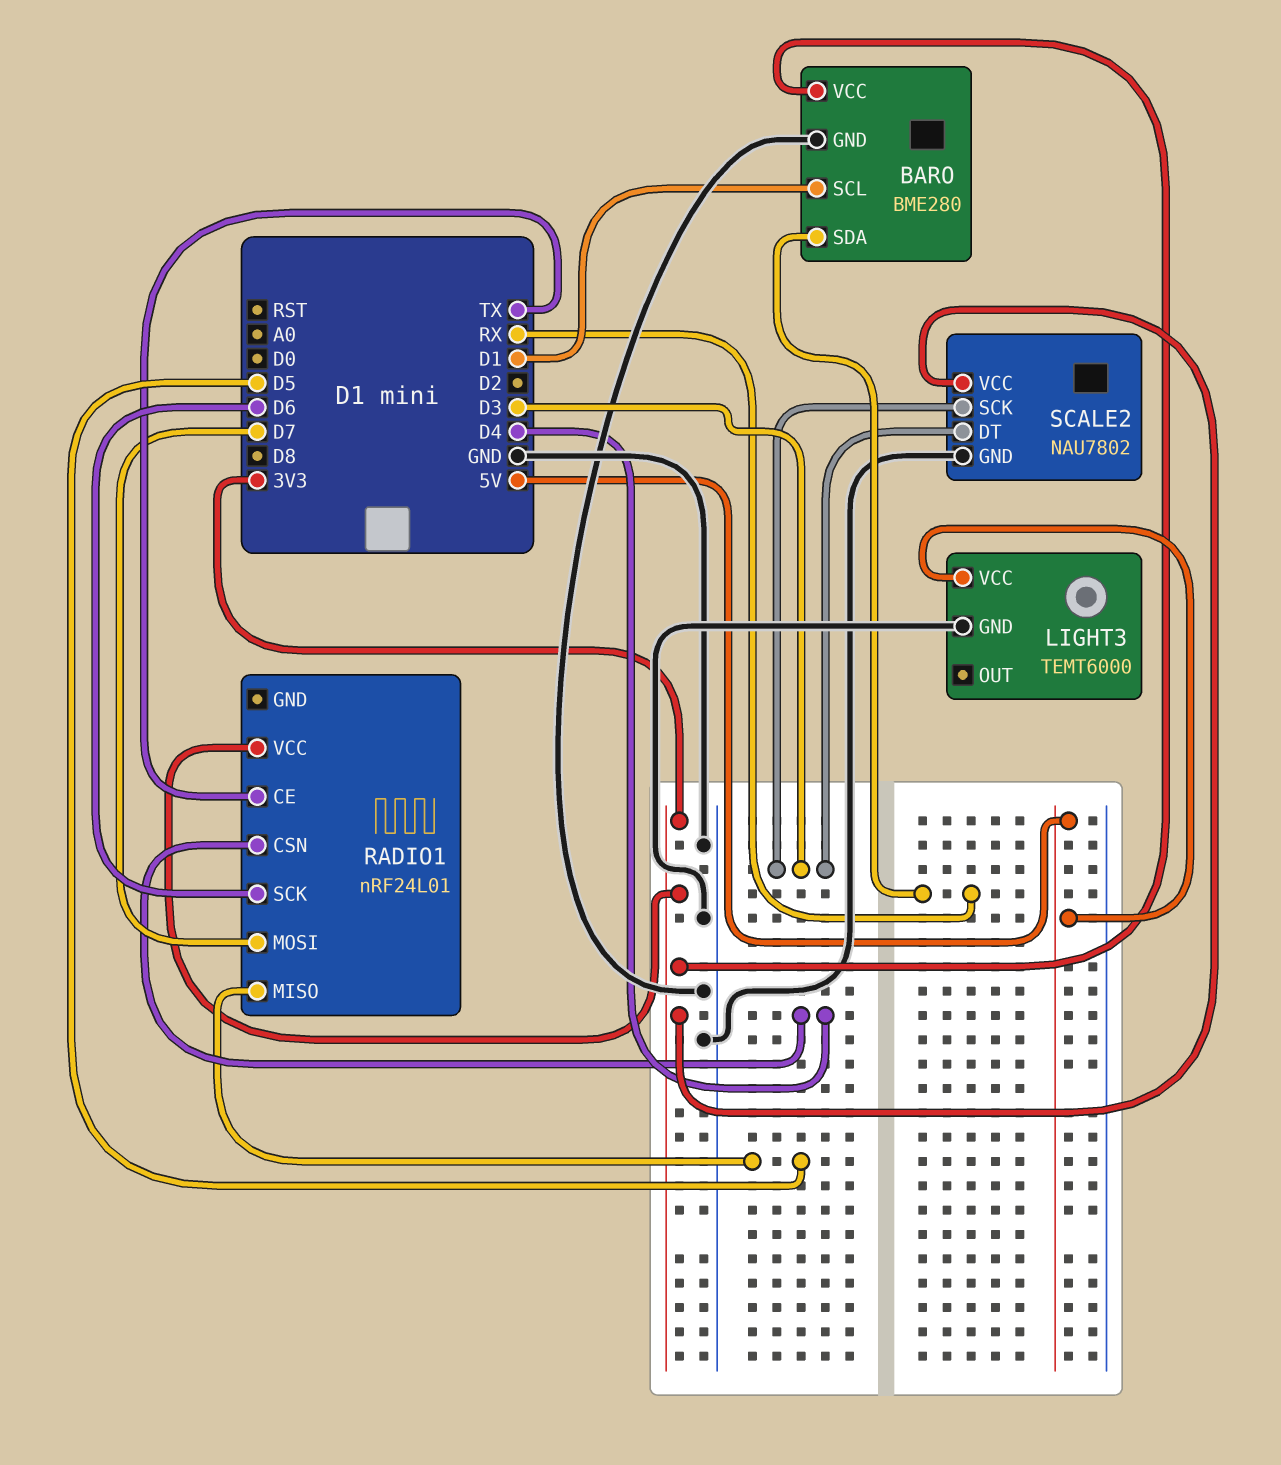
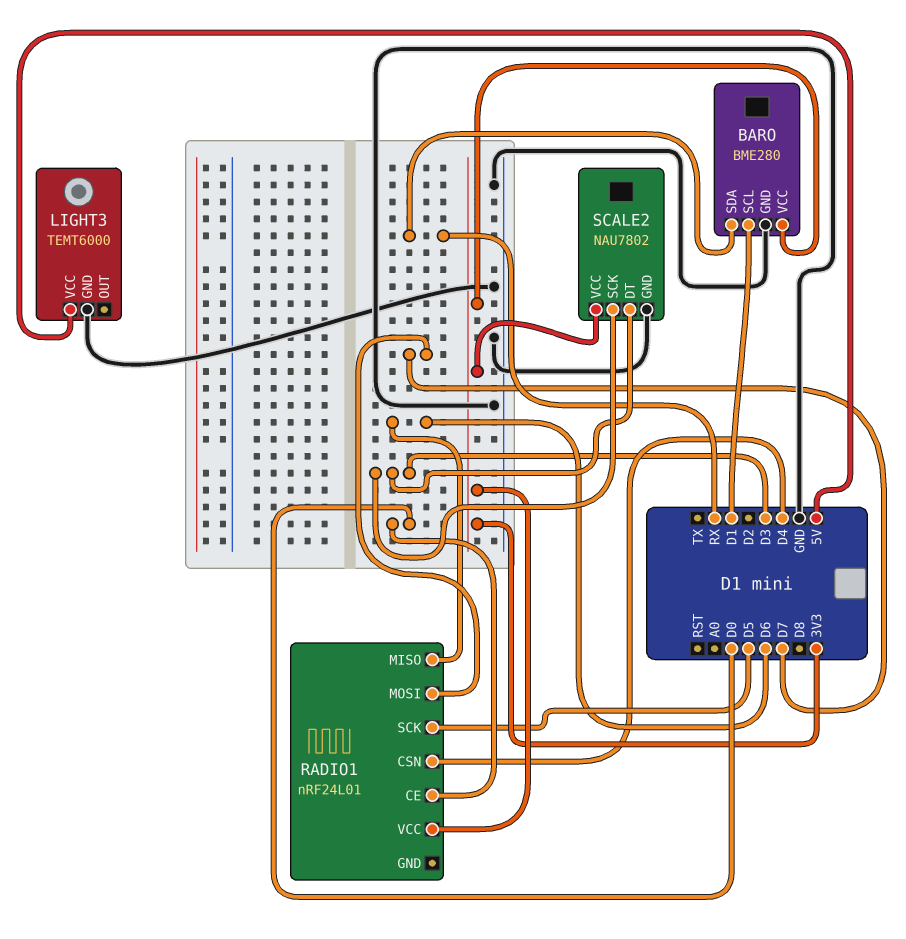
RADIO1 pin CE: TX -> D0
RADIO1 pin MISO: D5 -> D6
RADIO1 pin SCK: D6 -> D5

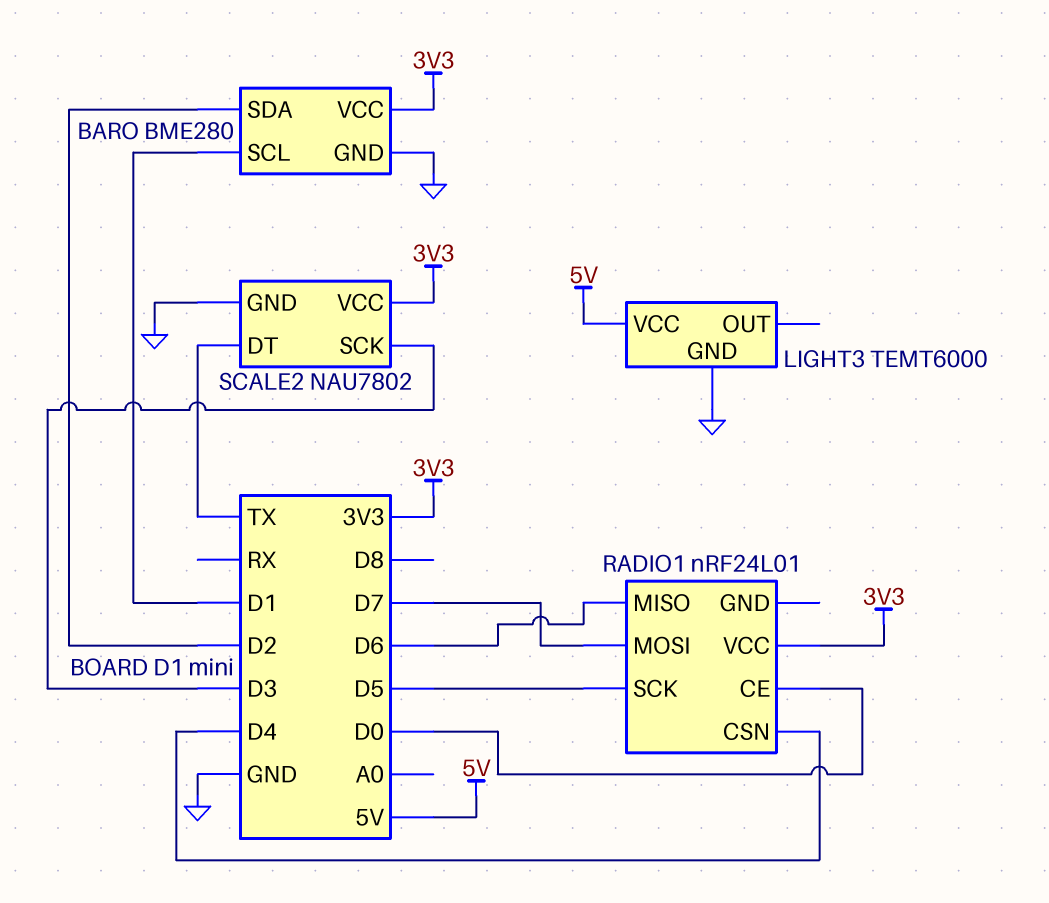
BARO pin SDA: RX -> D2
SCALE2 pin DT: D3 -> TX

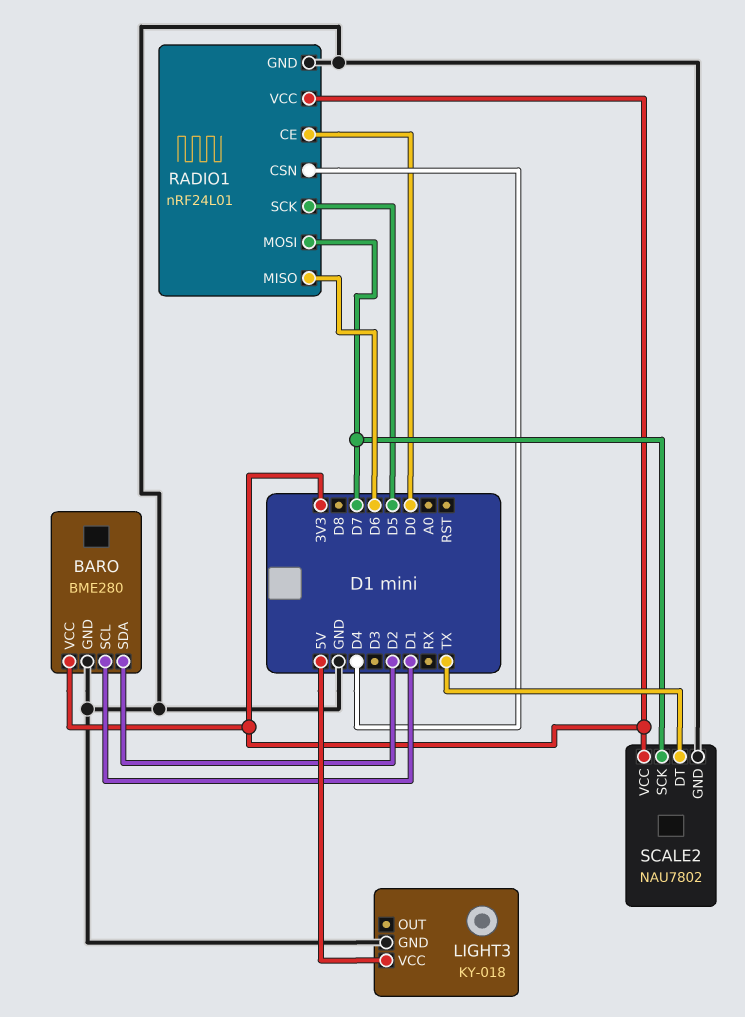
LIGHT3: TEMT6000 -> KY-018
RADIO1 pin GND: none -> GND
SCALE2 pin SCK: D3 -> D7

